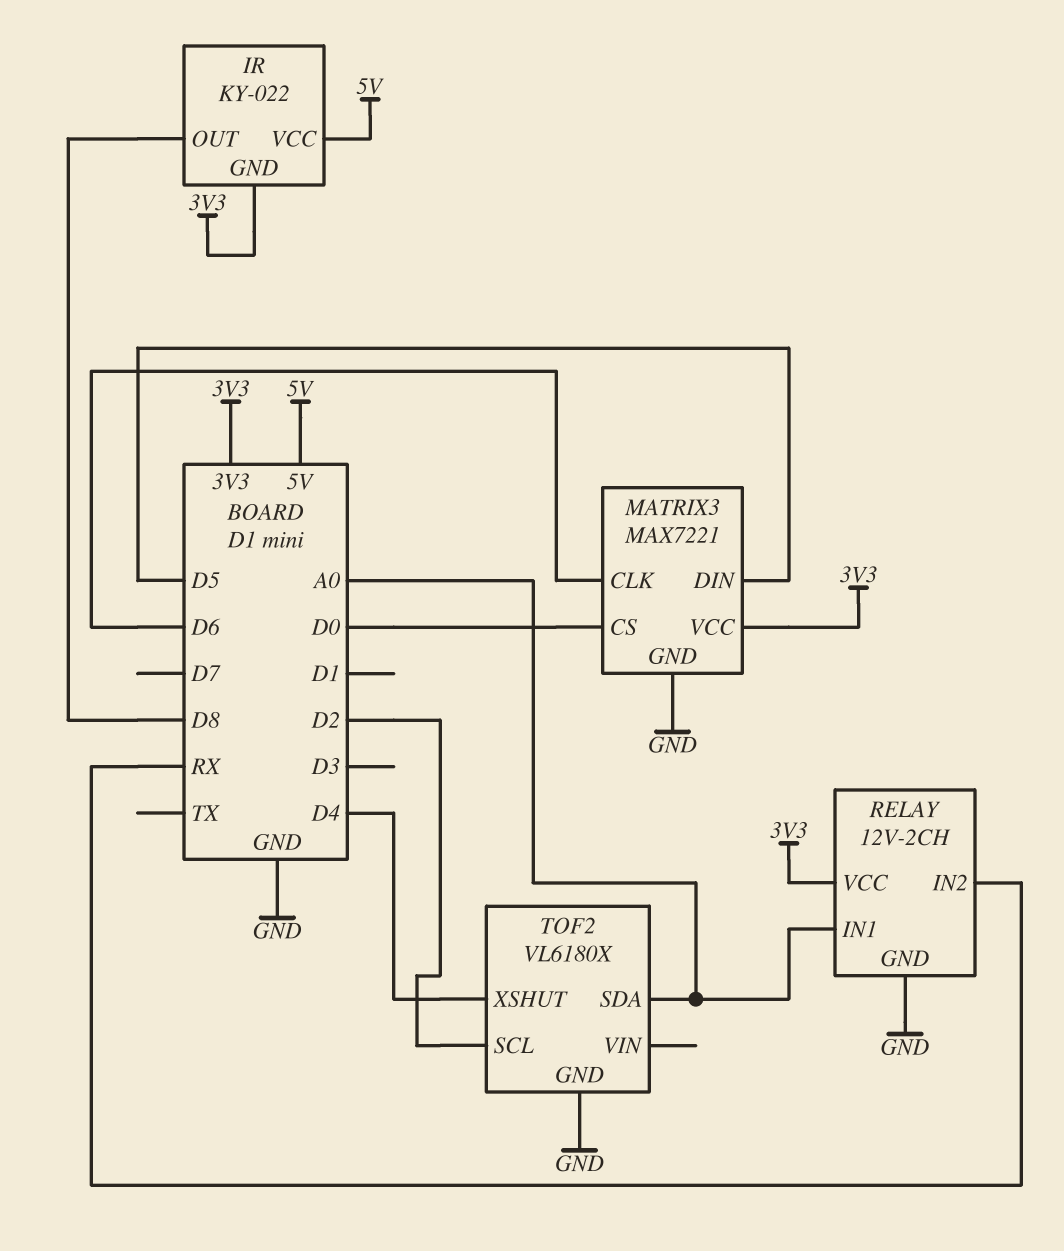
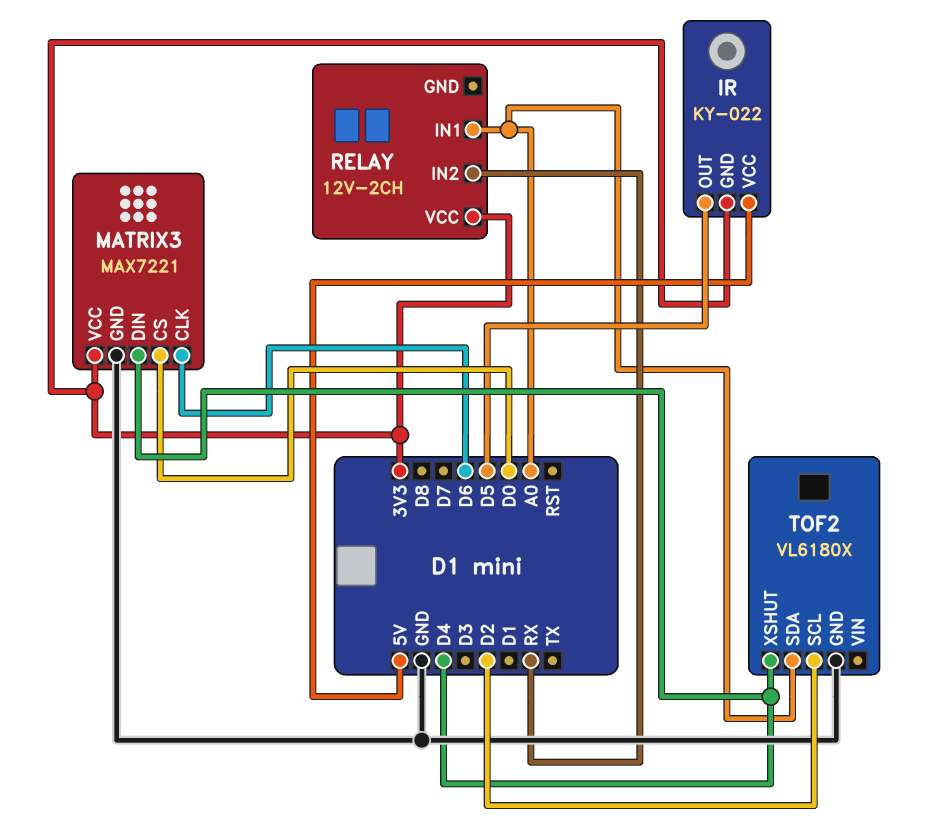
IR pin OUT: D8 -> D5
MATRIX3 pin DIN: D5 -> D4
RELAY pin GND: GND -> none

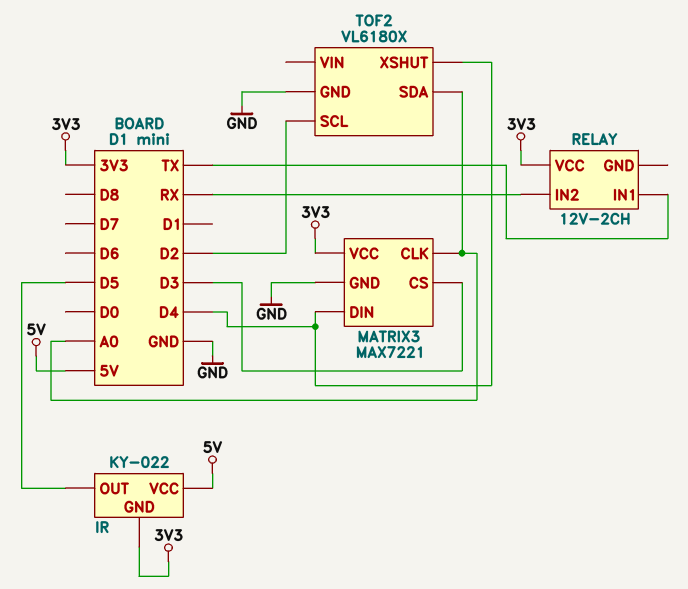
MATRIX3 pin CLK: D6 -> A0
MATRIX3 pin CS: D0 -> D3
RELAY pin IN1: A0 -> TX

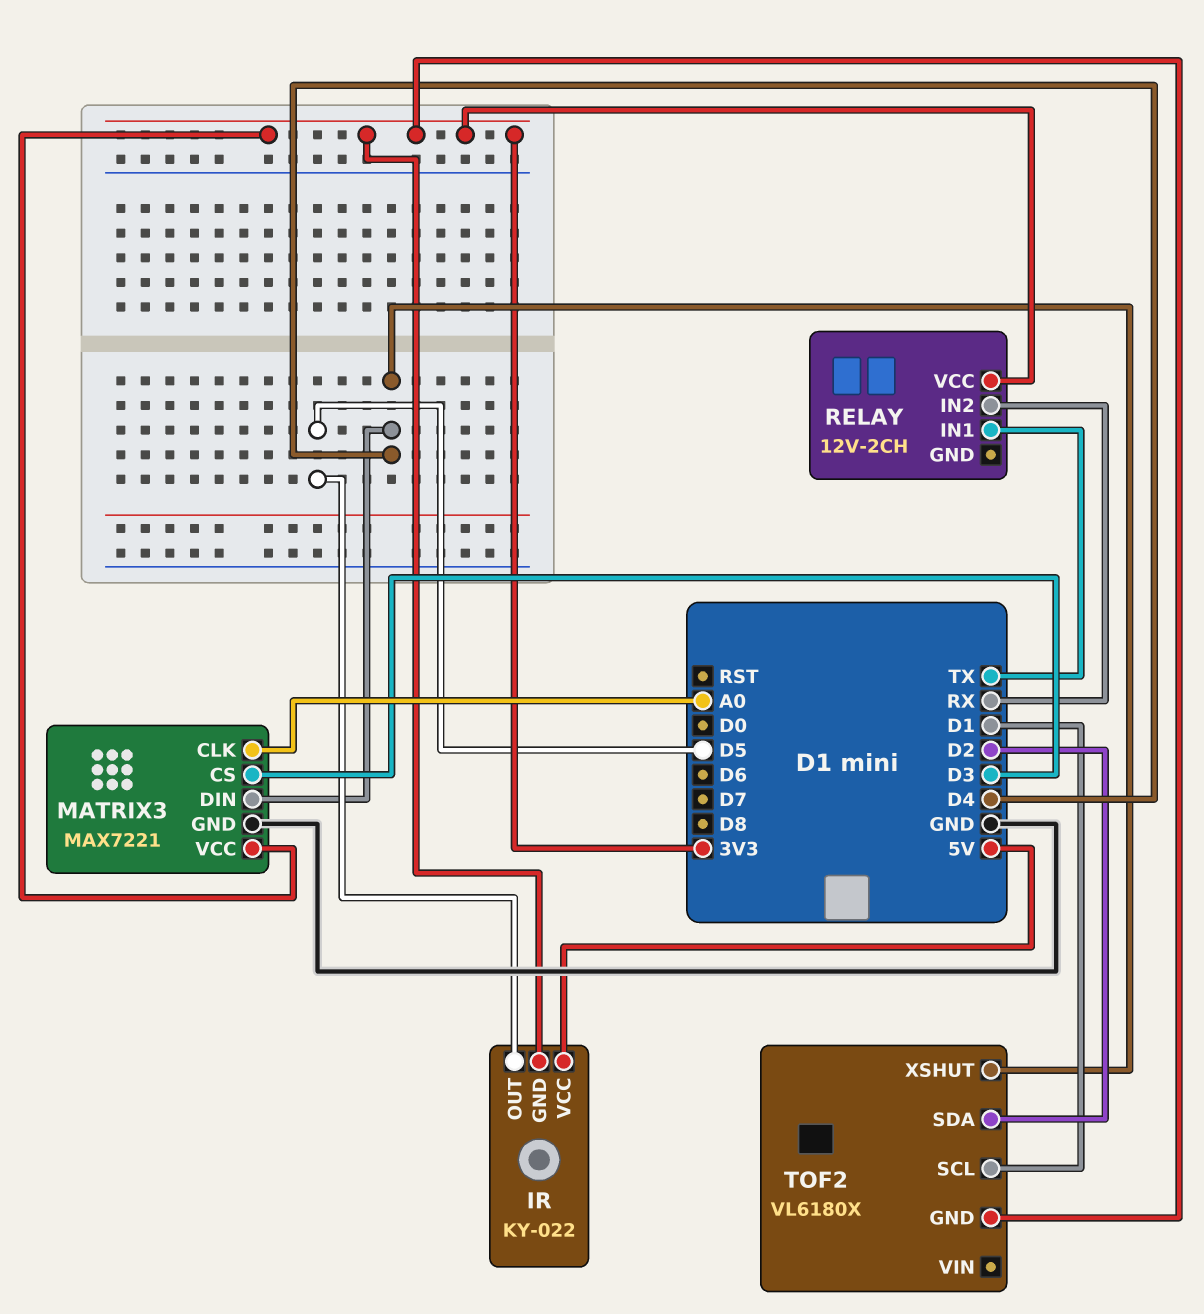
TOF2 pin GND: GND -> 3V3
TOF2 pin SCL: D2 -> D1
TOF2 pin SDA: A0 -> D2

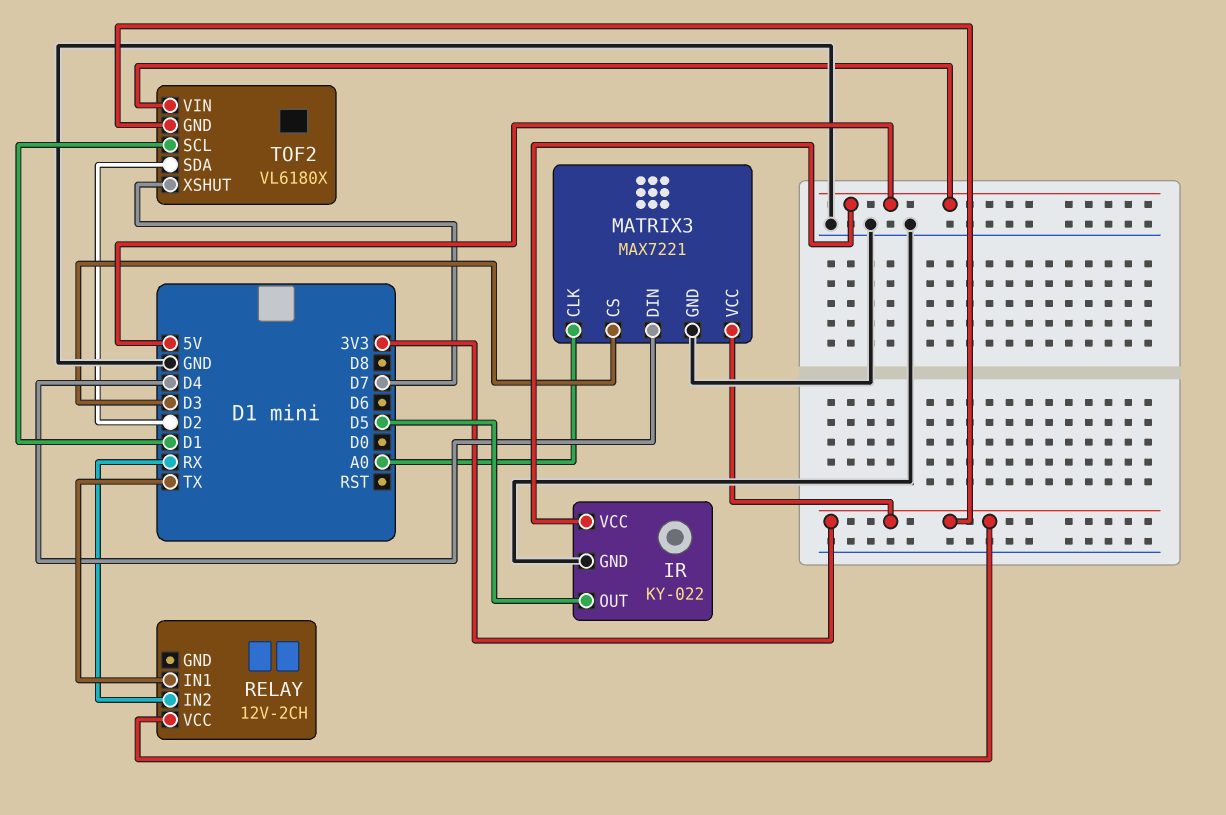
IR pin GND: 3V3 -> GND
TOF2 pin VIN: none -> 5V
TOF2 pin XSHUT: D4 -> D7

